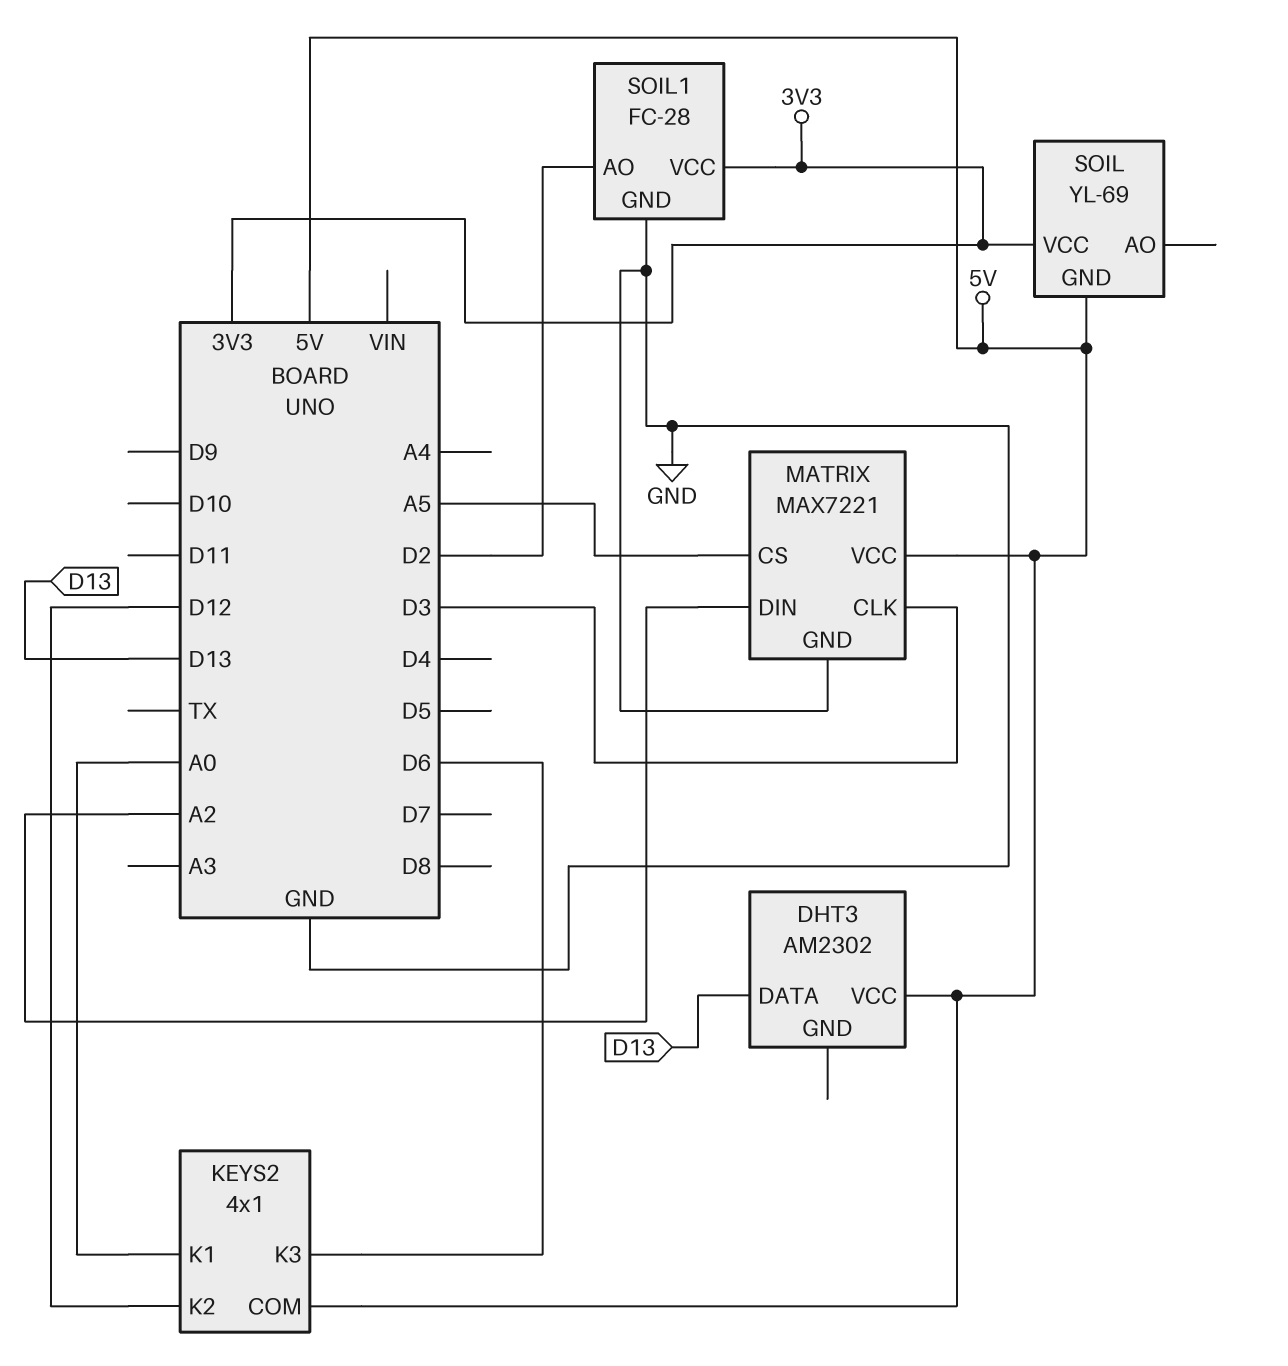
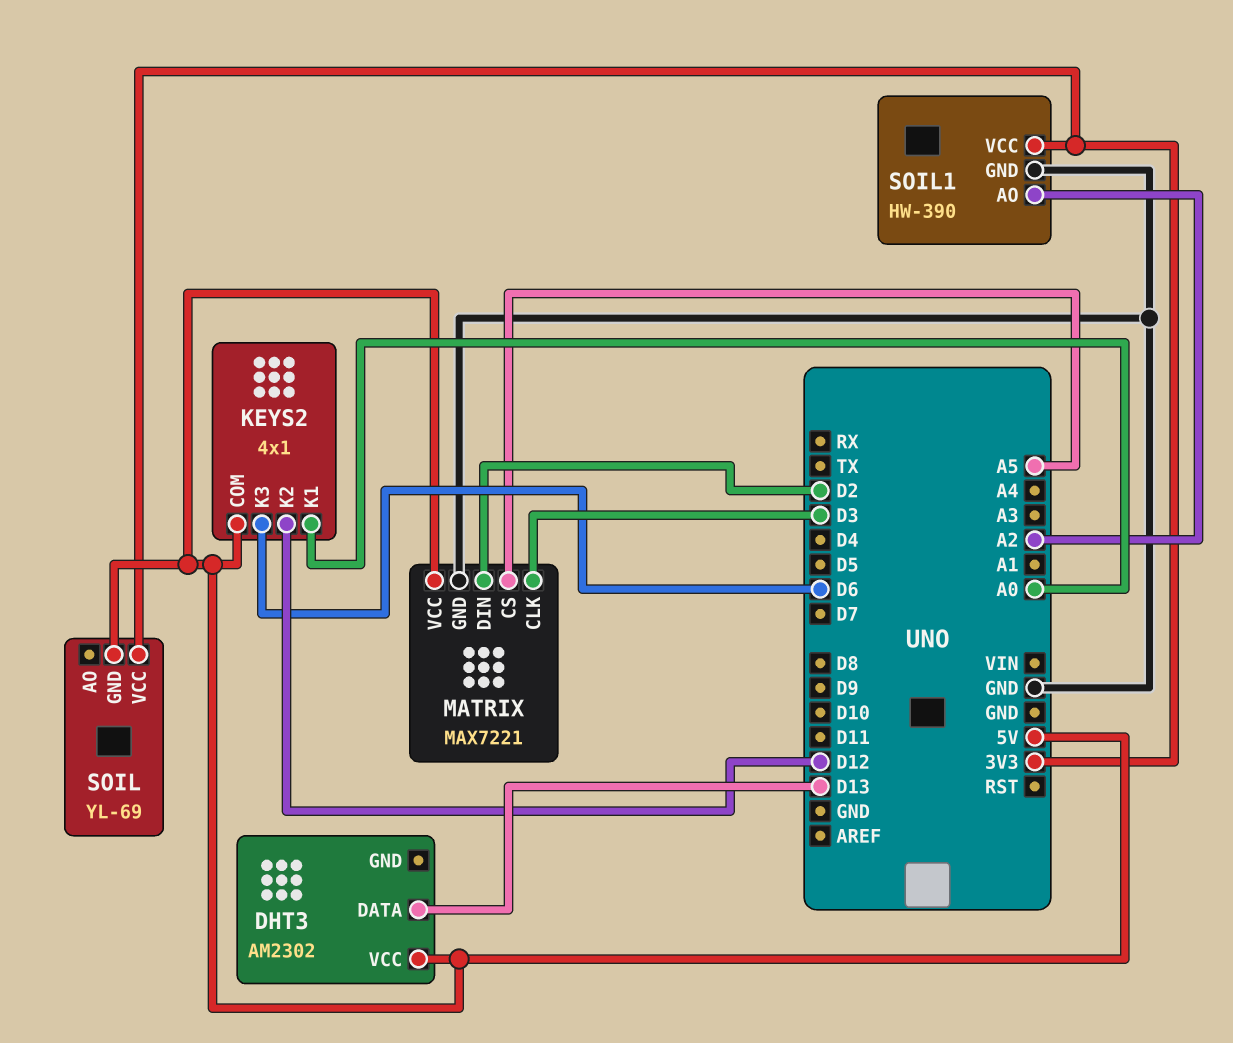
MATRIX pin DIN: A2 -> D2
SOIL1: FC-28 -> HW-390
SOIL1 pin AO: D2 -> A2

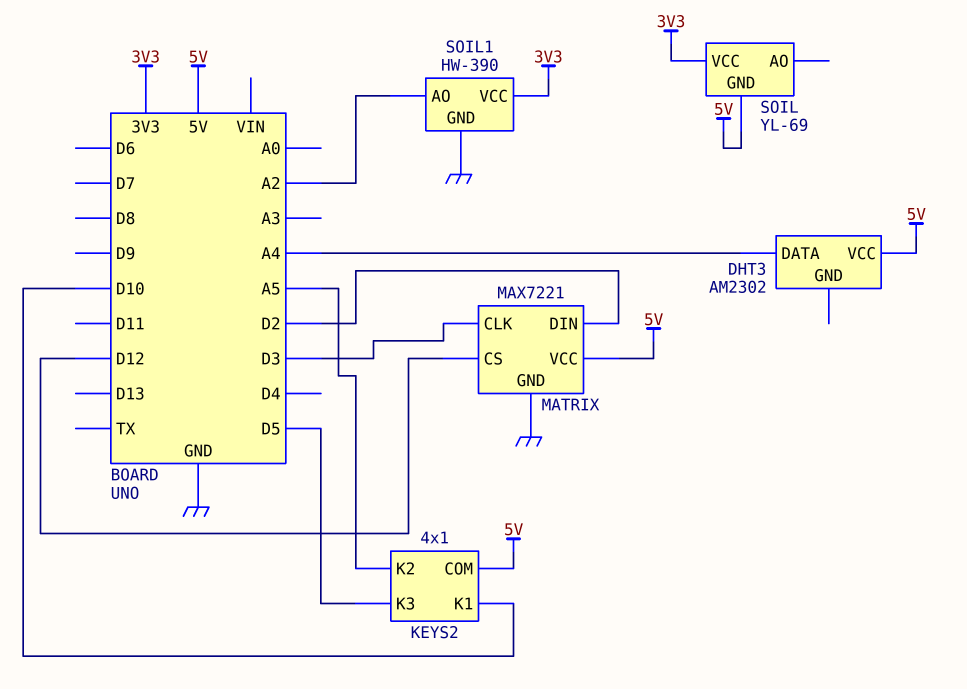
DHT3 pin DATA: D13 -> A4
KEYS2 pin K1: A0 -> D10
KEYS2 pin K2: D12 -> A5
KEYS2 pin K3: D6 -> D5
MATRIX pin CS: A5 -> D12

